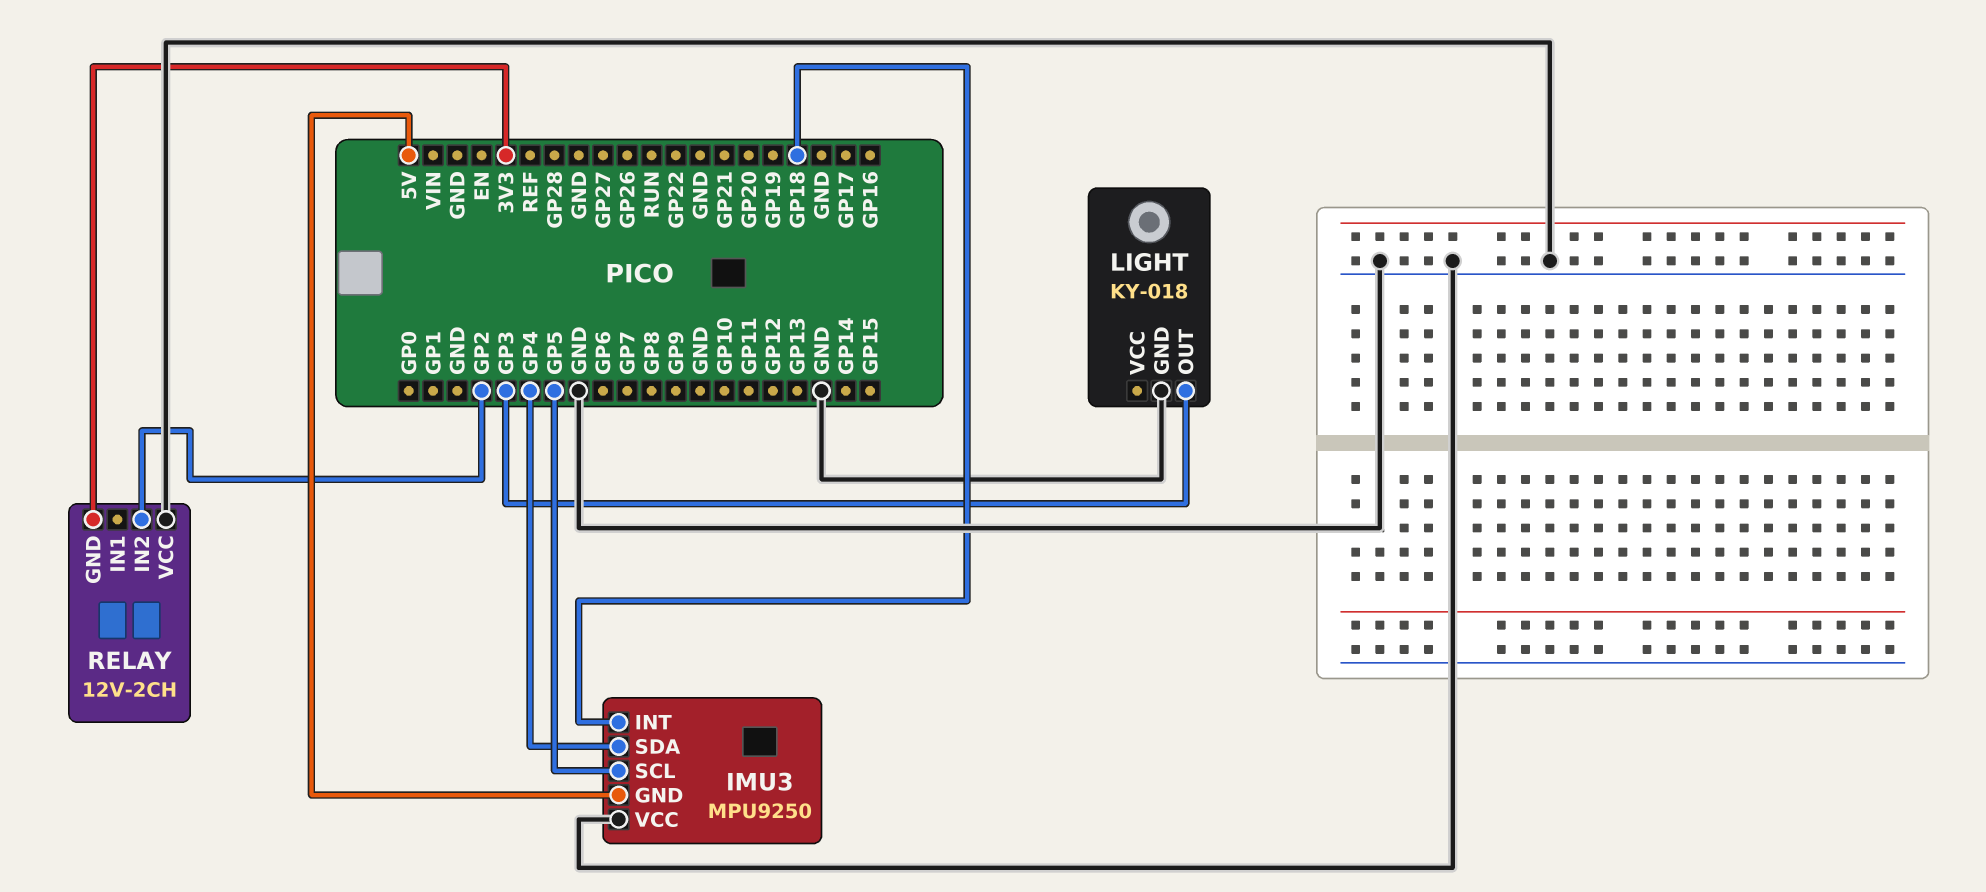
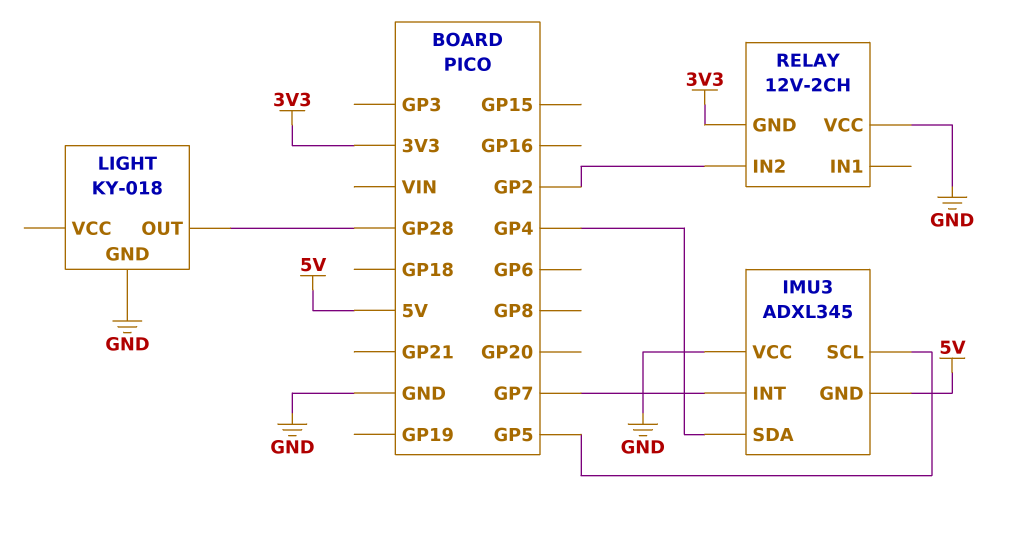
IMU3: MPU9250 -> ADXL345
IMU3 pin INT: GP18 -> GP7
LIGHT pin OUT: GP3 -> GP28

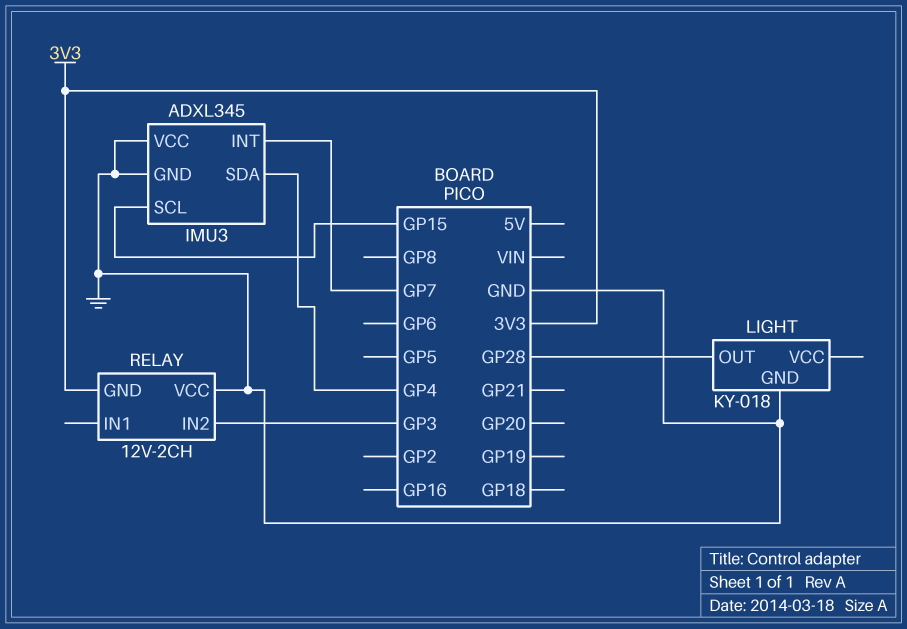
IMU3 pin GND: 5V -> GND
IMU3 pin SCL: GP5 -> GP15
RELAY pin IN2: GP2 -> GP3

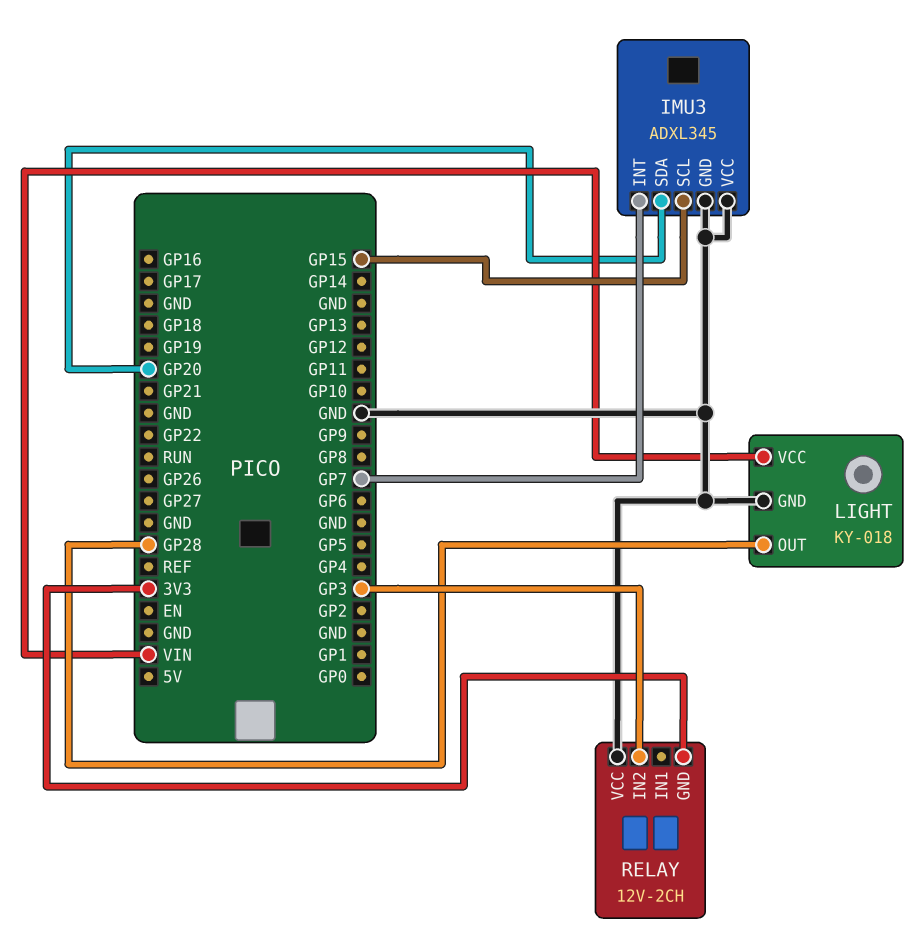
IMU3 pin SDA: GP4 -> GP20
LIGHT pin VCC: none -> VIN

